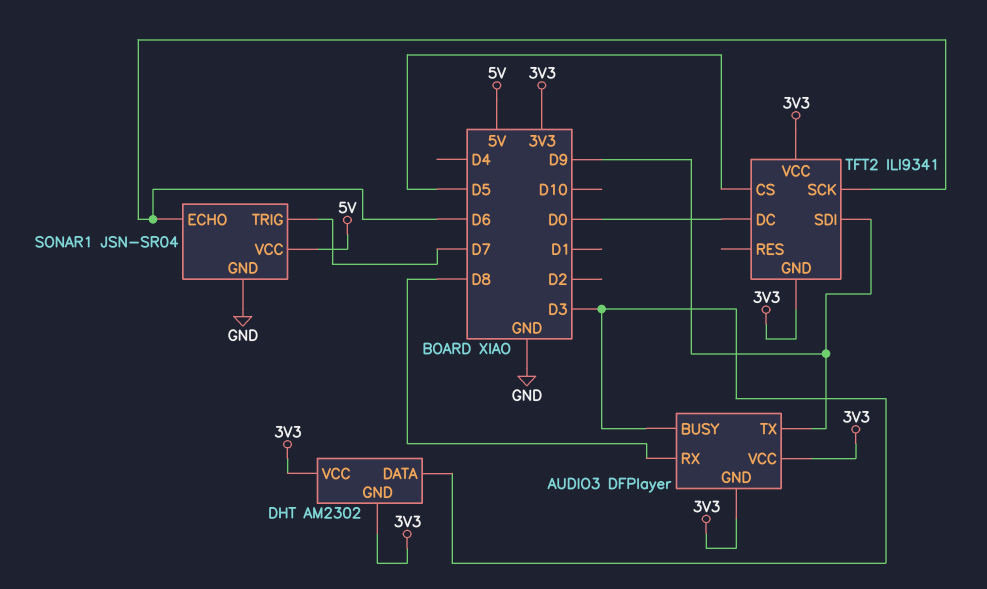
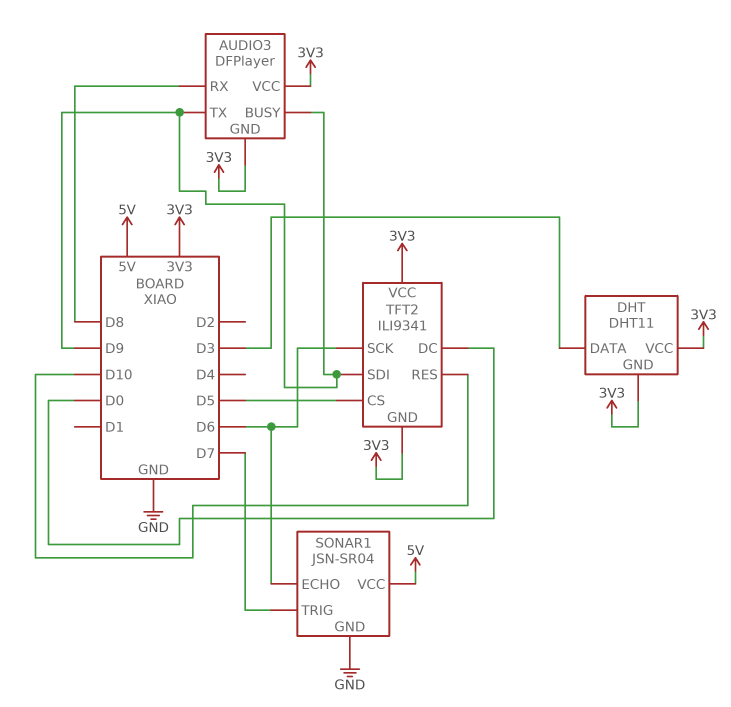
AUDIO3 pin BUSY: D3 -> D9
DHT: AM2302 -> DHT11
TFT2 pin RES: none -> D10

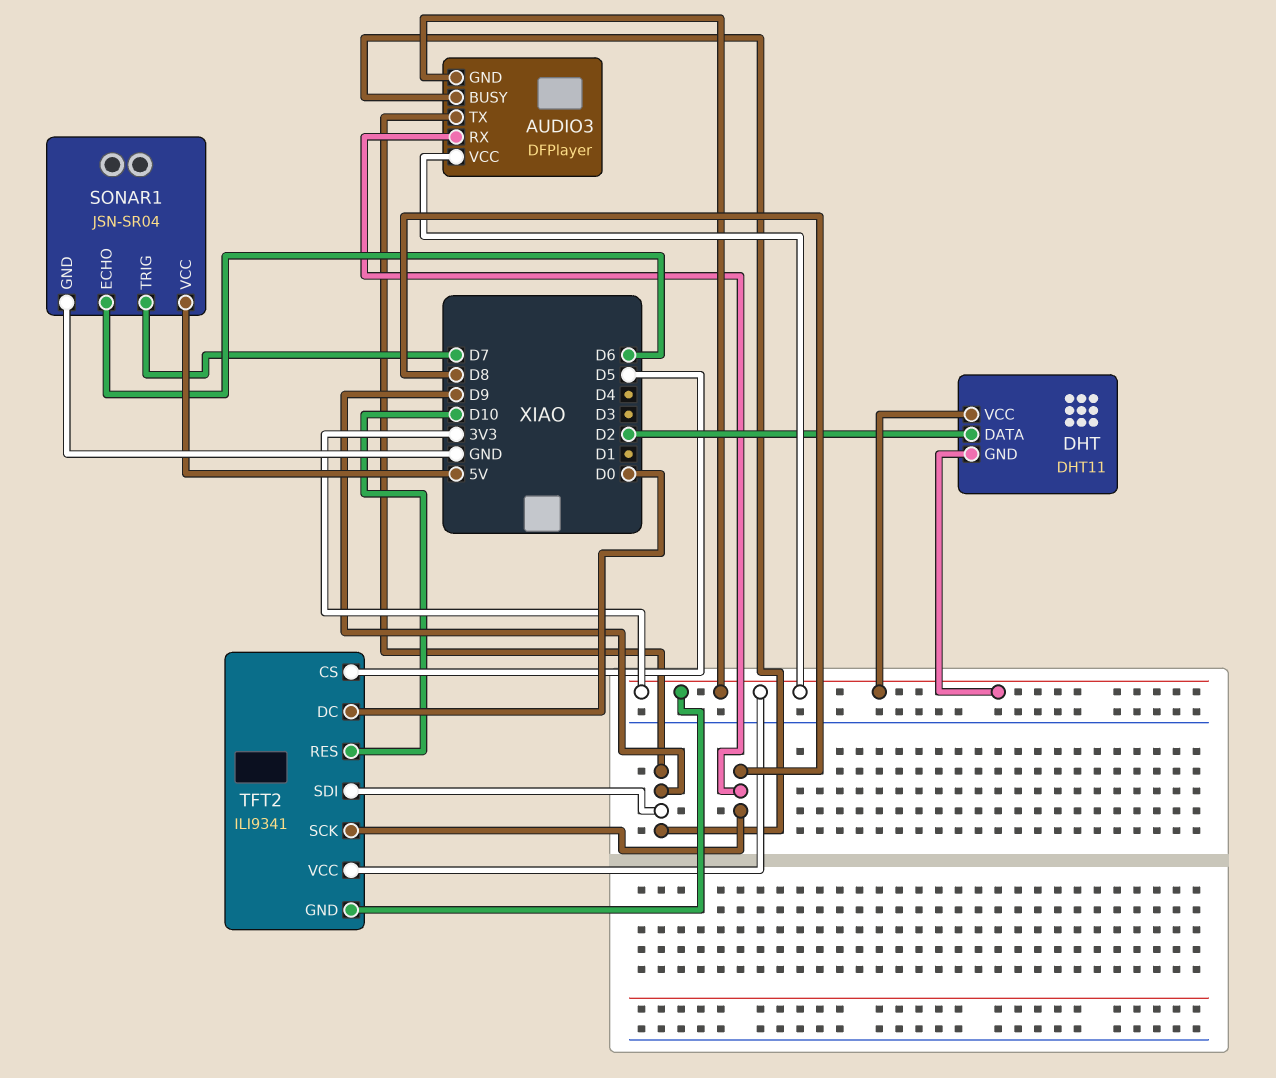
DHT pin DATA: D3 -> D2
TFT2 pin SCK: D6 -> D8

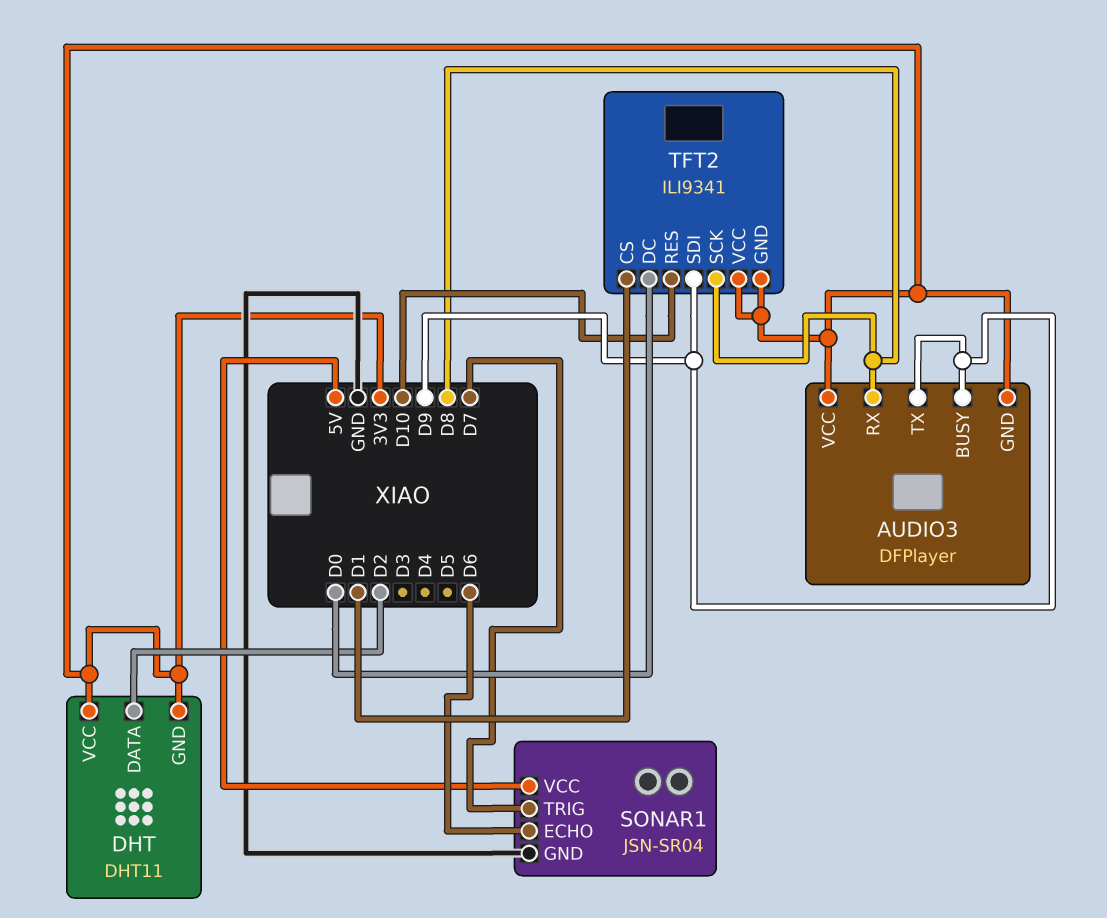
TFT2 pin CS: D5 -> D1

